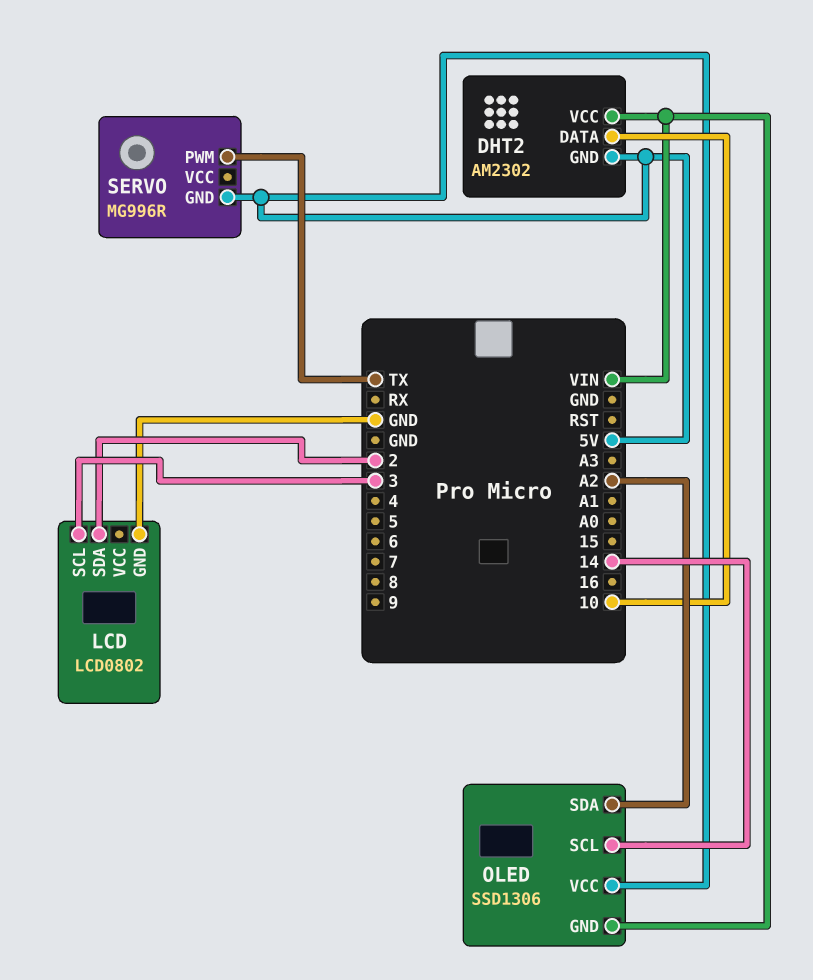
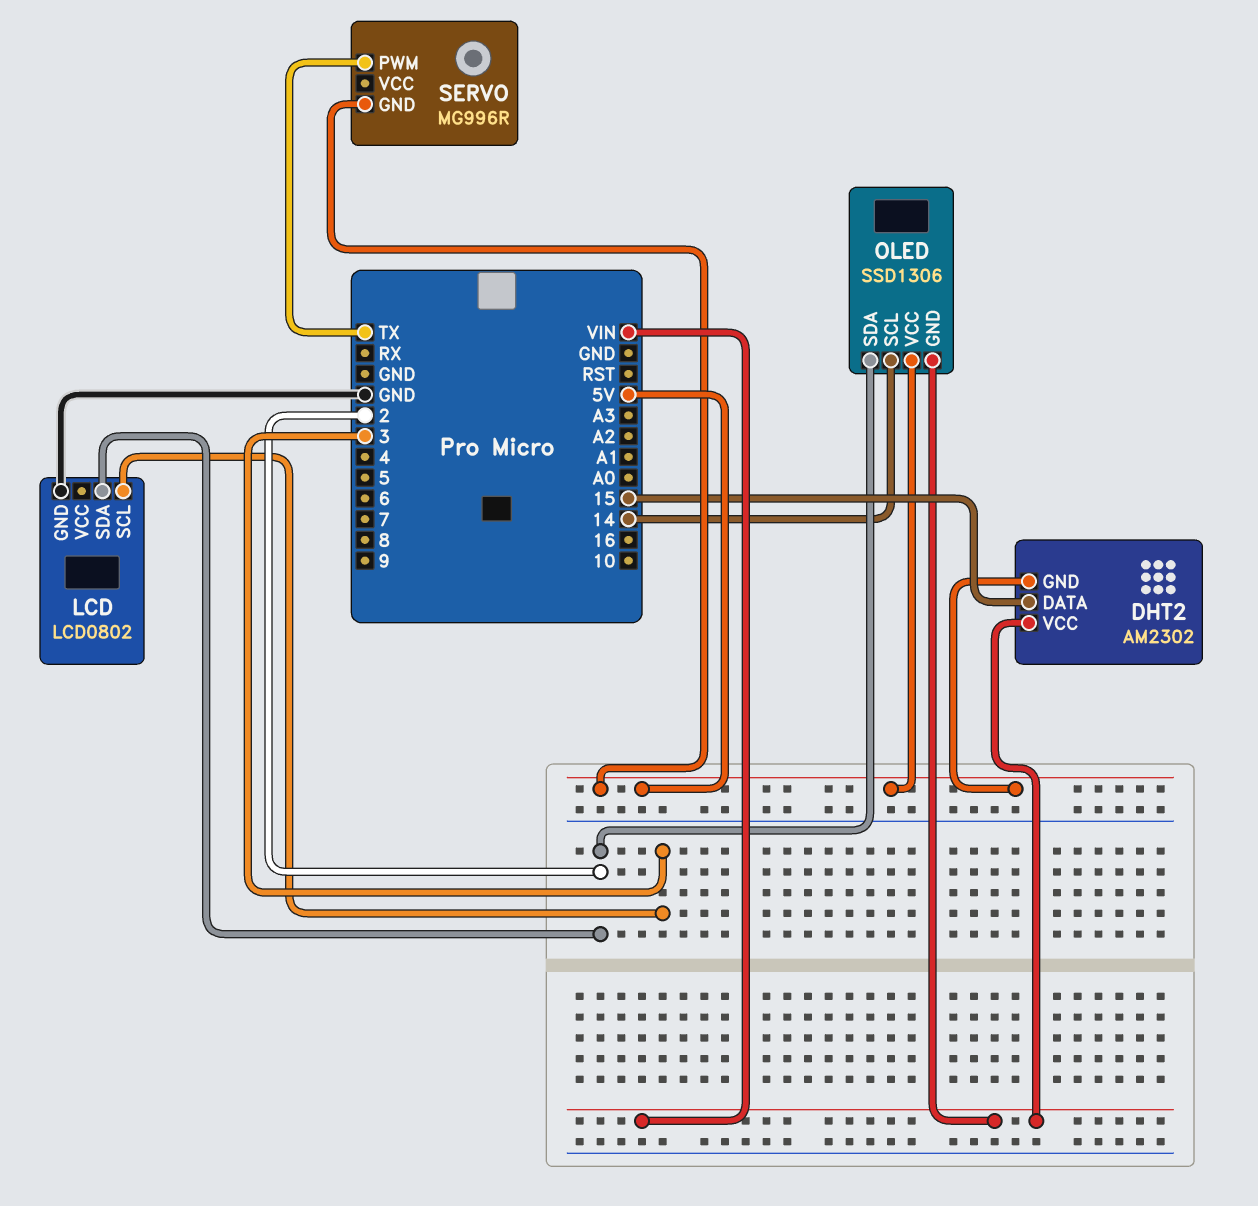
DHT2 pin DATA: 10 -> 15
OLED pin SDA: A2 -> 2

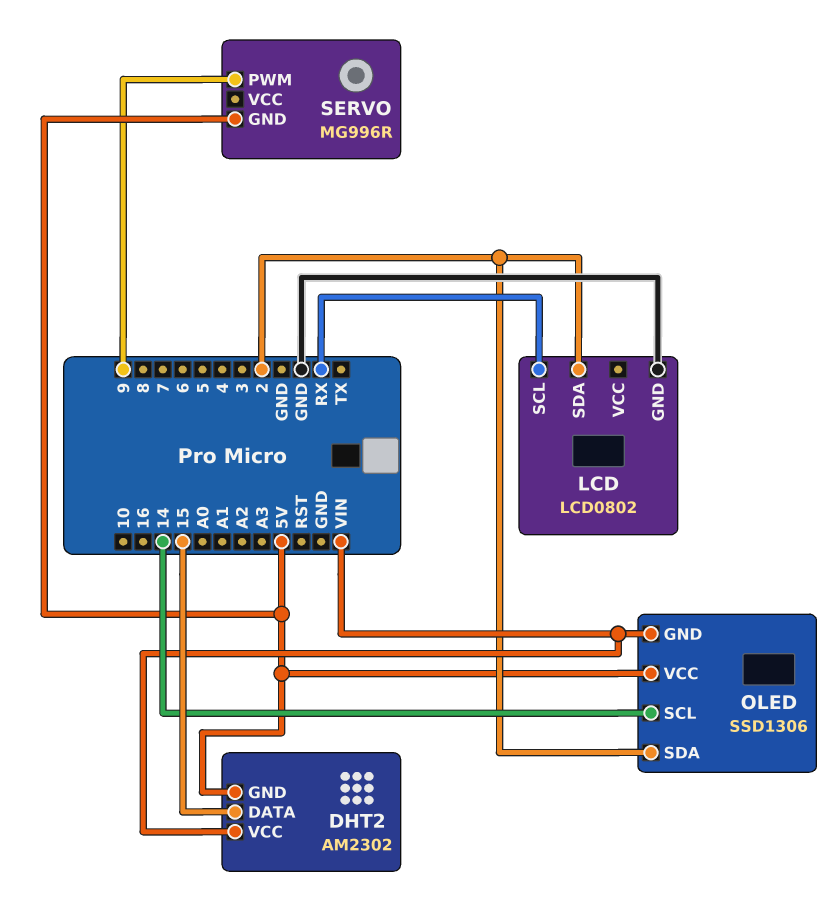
LCD pin SCL: 3 -> RX
SERVO pin PWM: TX -> 9

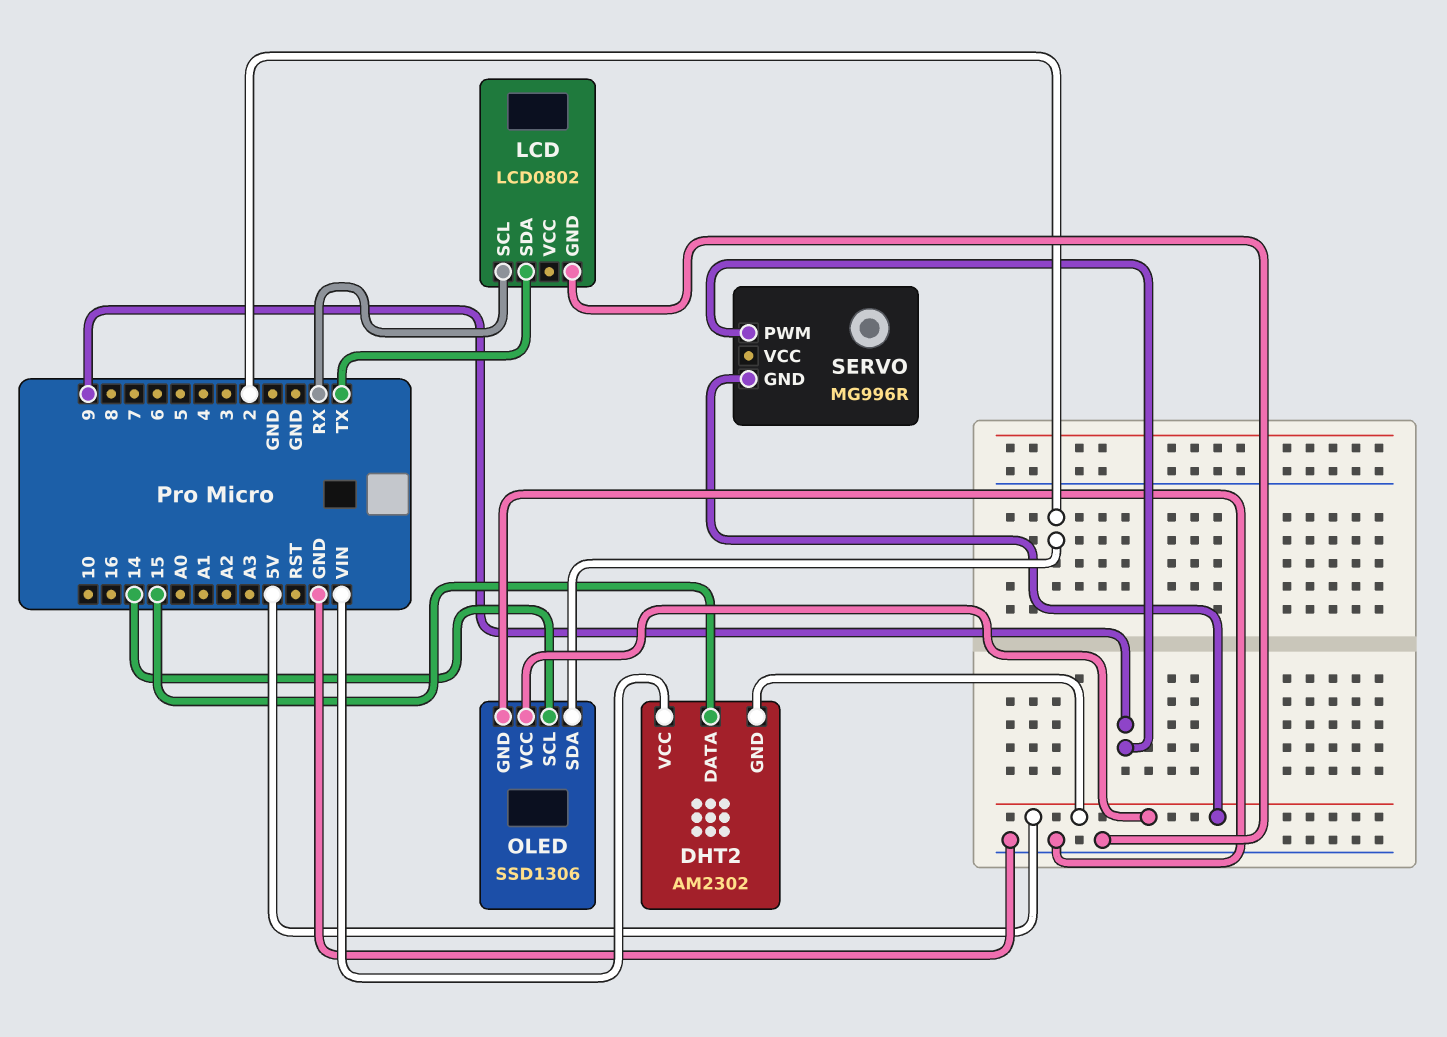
LCD pin SDA: 2 -> TX
OLED pin GND: VIN -> GND

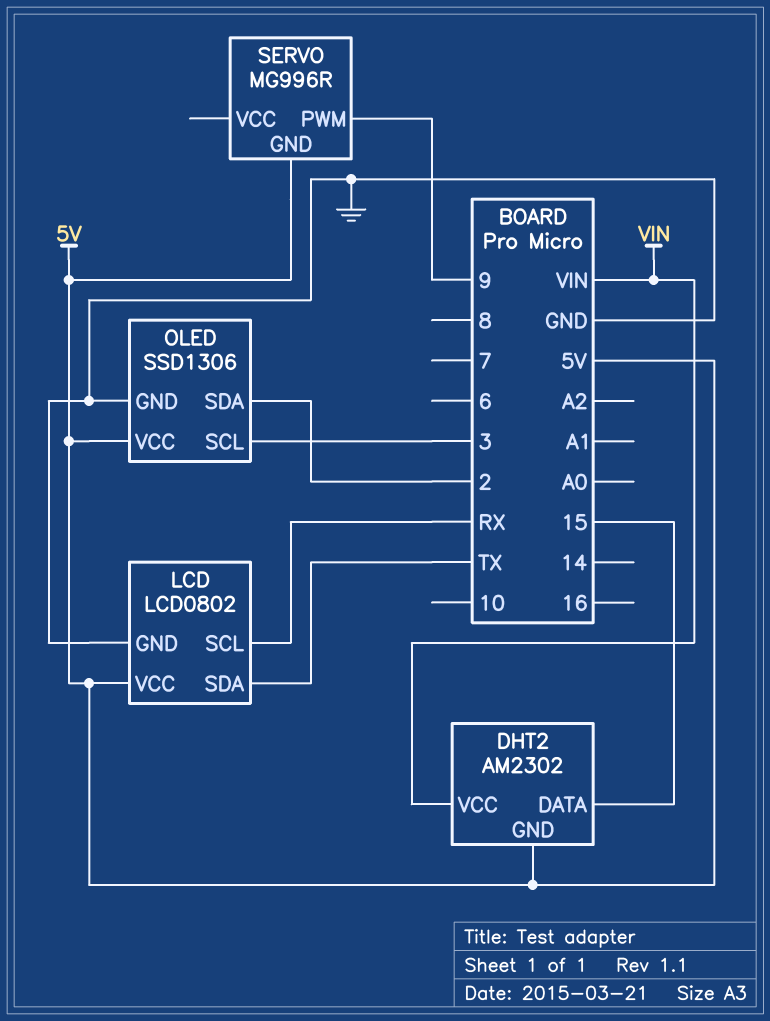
LCD pin VCC: none -> 5V
OLED pin SCL: 14 -> 3

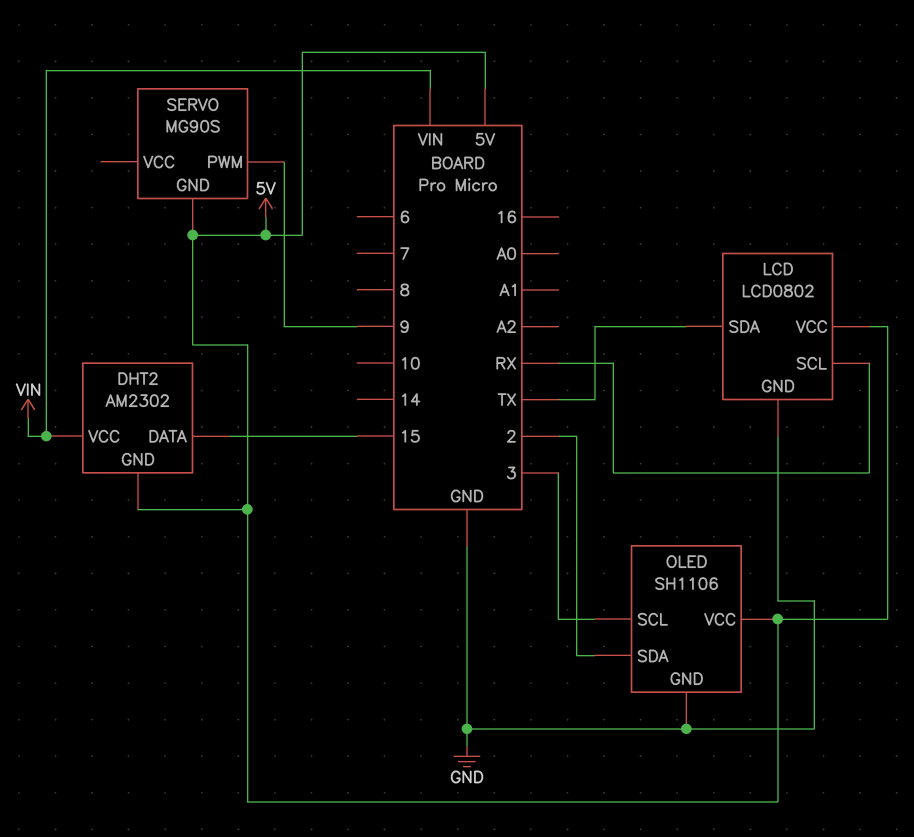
OLED: SSD1306 -> SH1106
SERVO: MG996R -> MG90S

